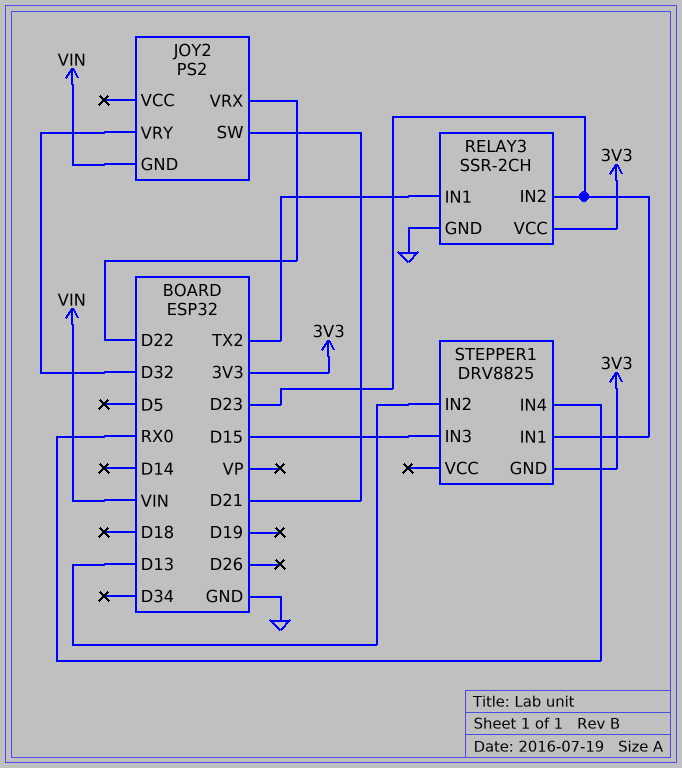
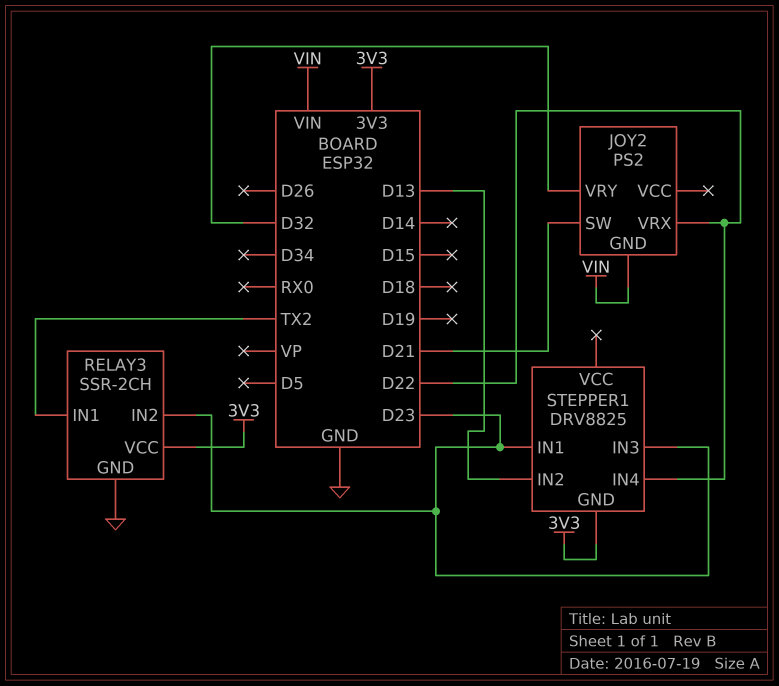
STEPPER1 pin IN3: D15 -> D23
STEPPER1 pin IN4: RX0 -> D22

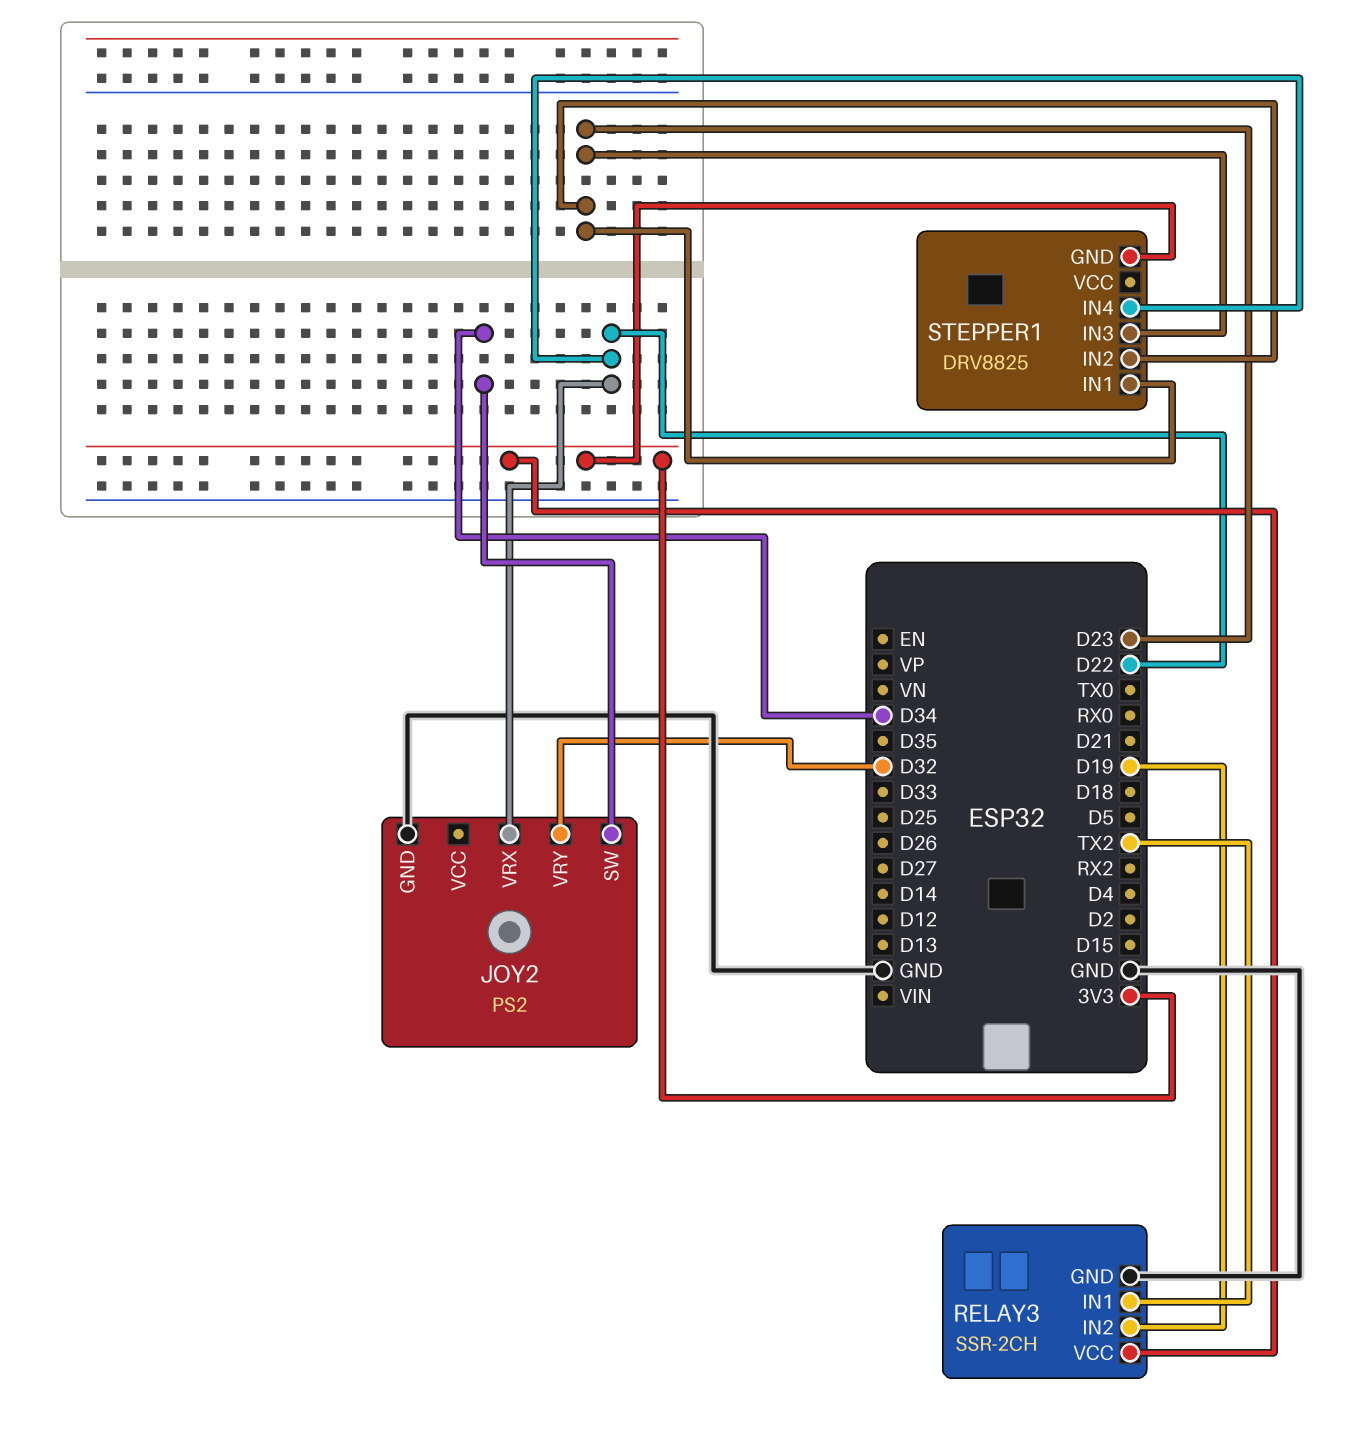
JOY2 pin GND: VIN -> GND
JOY2 pin SW: D21 -> D34
RELAY3 pin IN2: D23 -> D19
STEPPER1 pin IN2: D13 -> D23

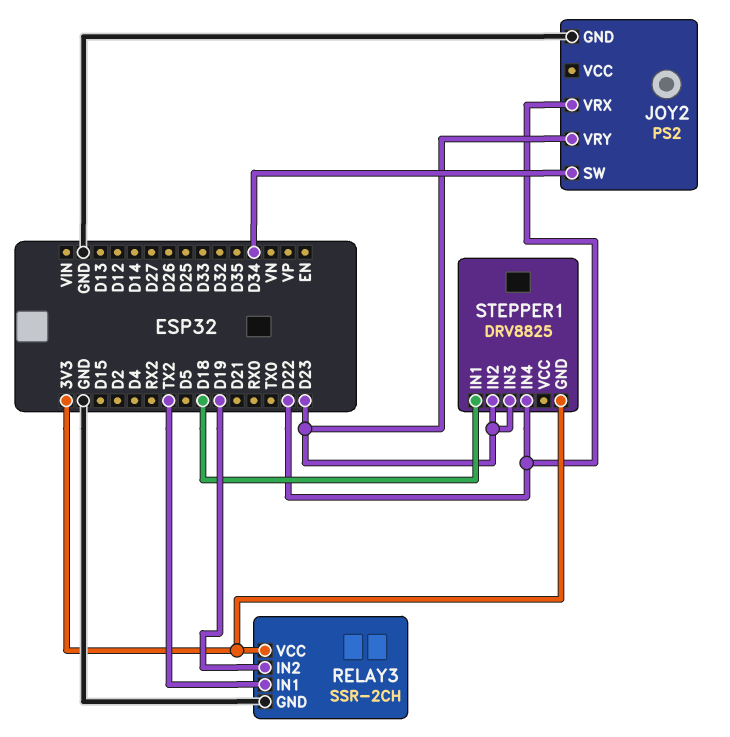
JOY2 pin VRY: D32 -> D23
STEPPER1 pin IN1: D23 -> D18

